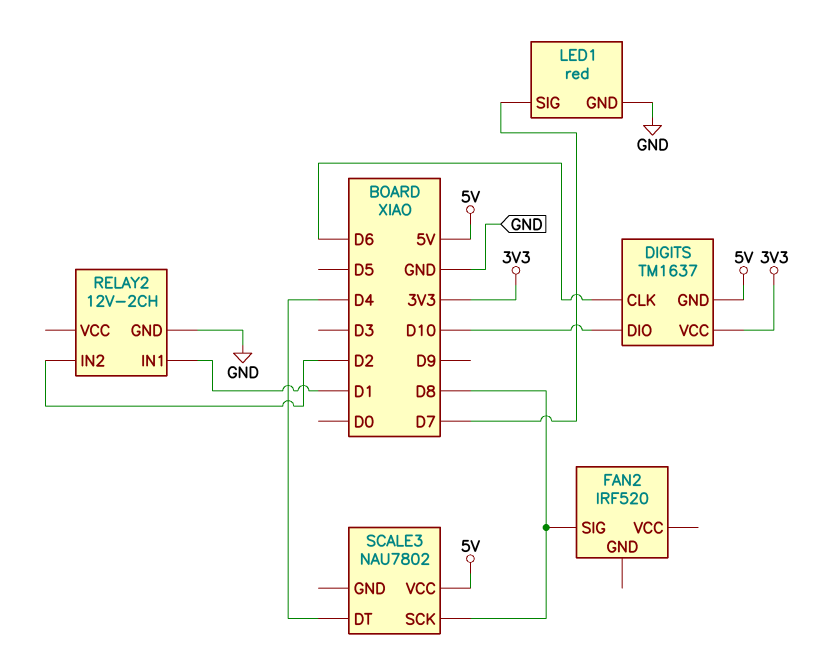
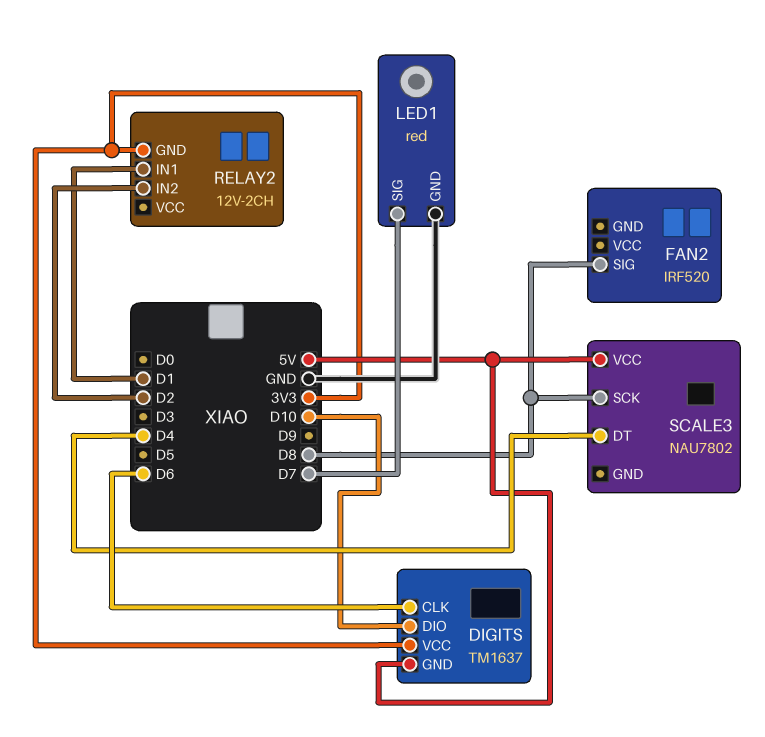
RELAY2 pin GND: GND -> 3V3

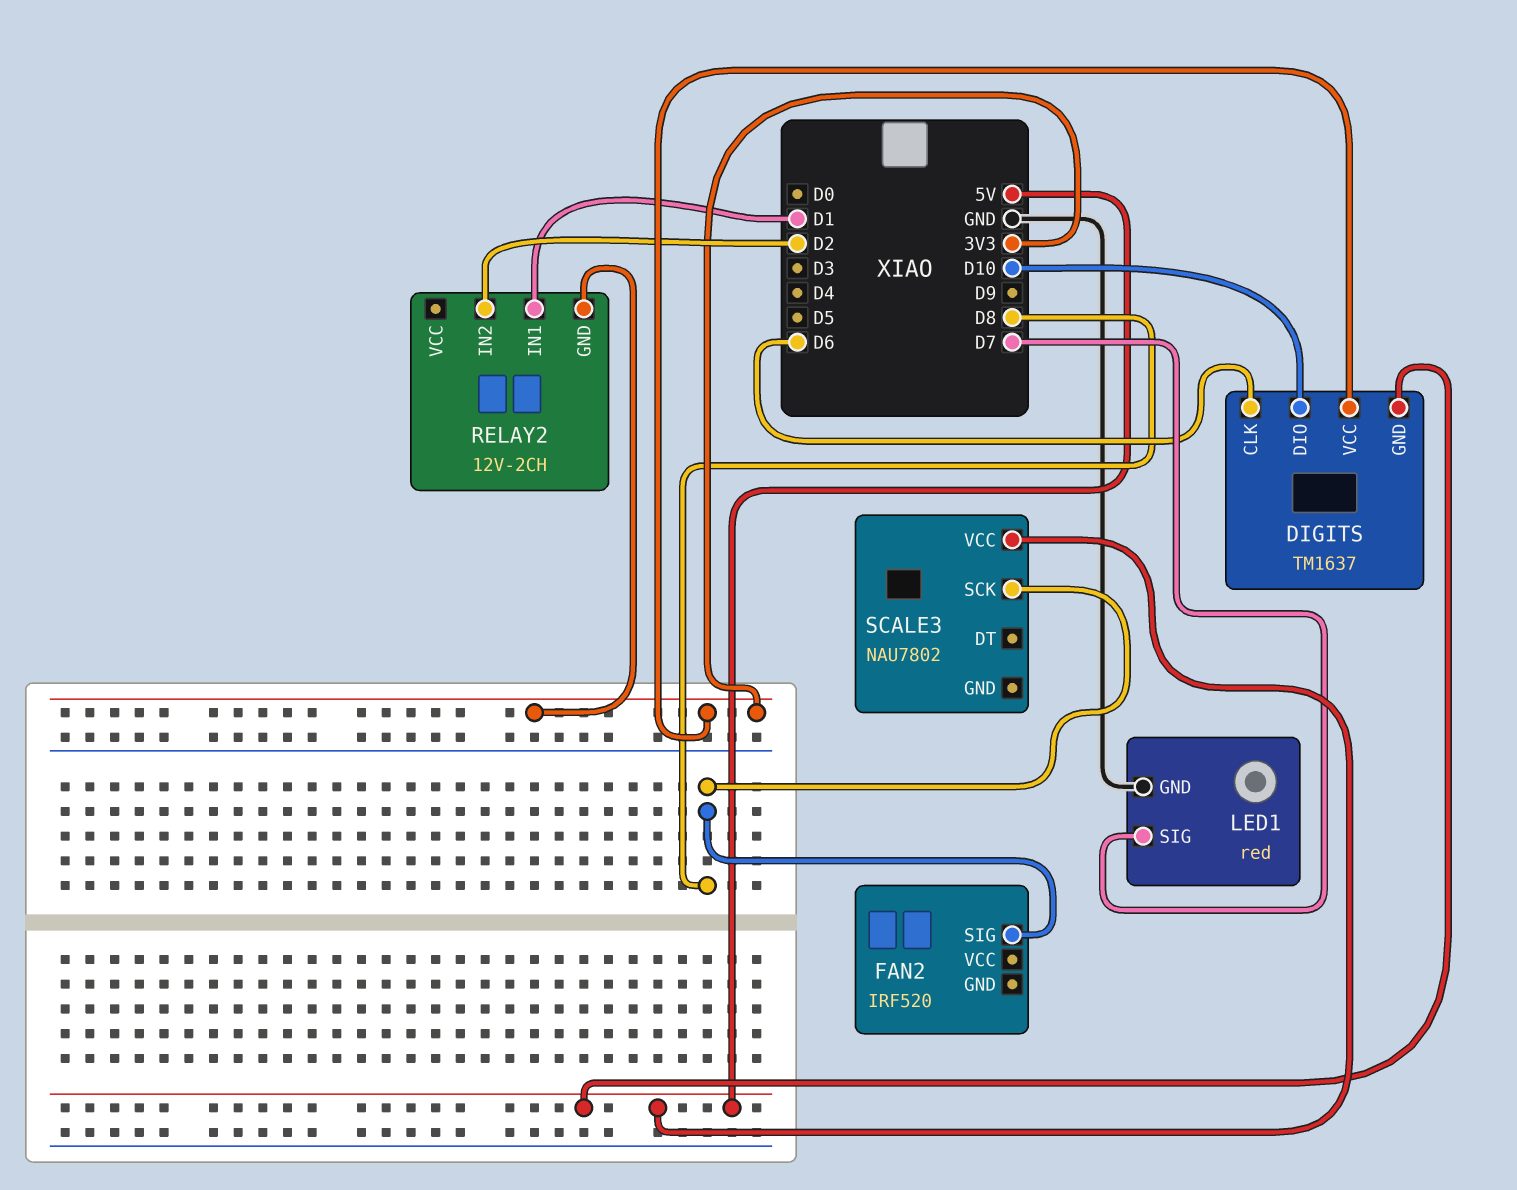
SCALE3 pin DT: D4 -> none

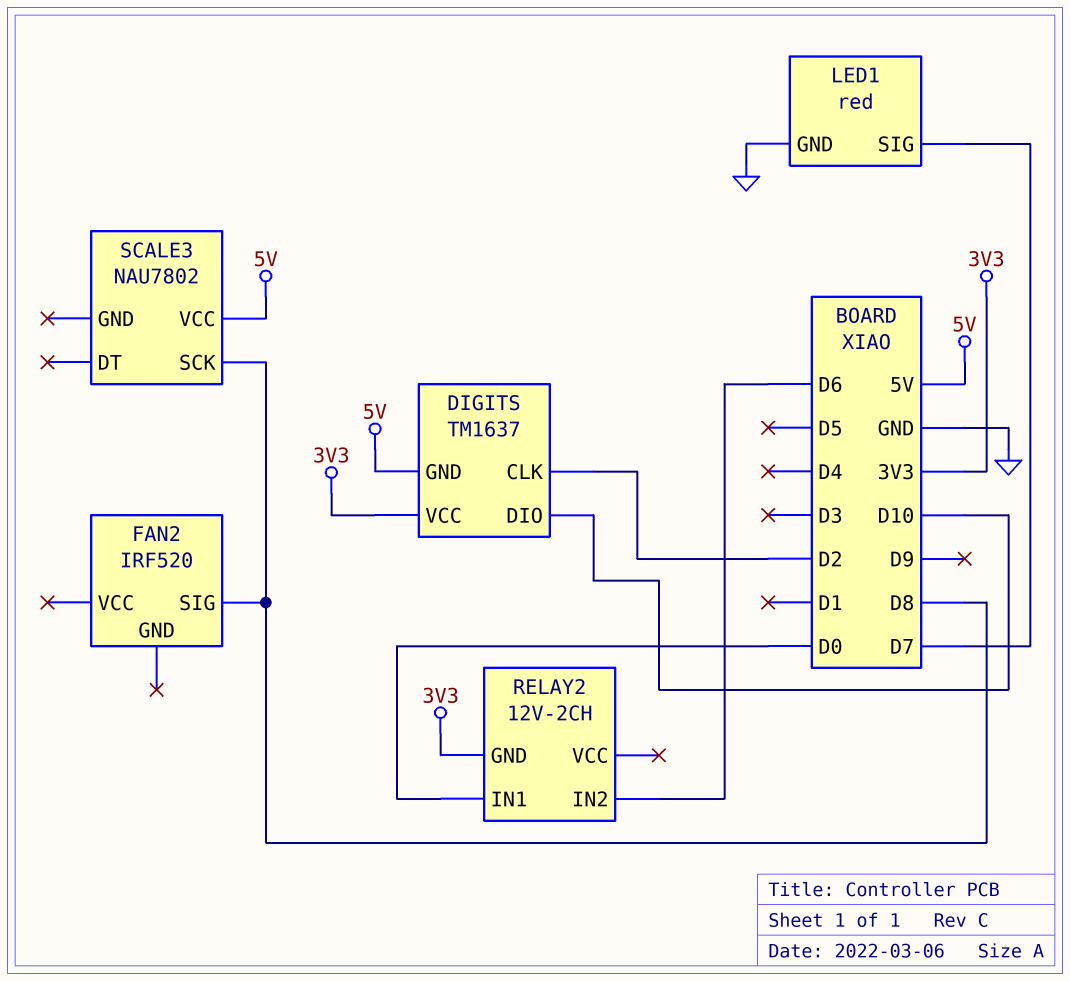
DIGITS pin CLK: D6 -> D2
RELAY2 pin IN1: D1 -> D0
RELAY2 pin IN2: D2 -> D6

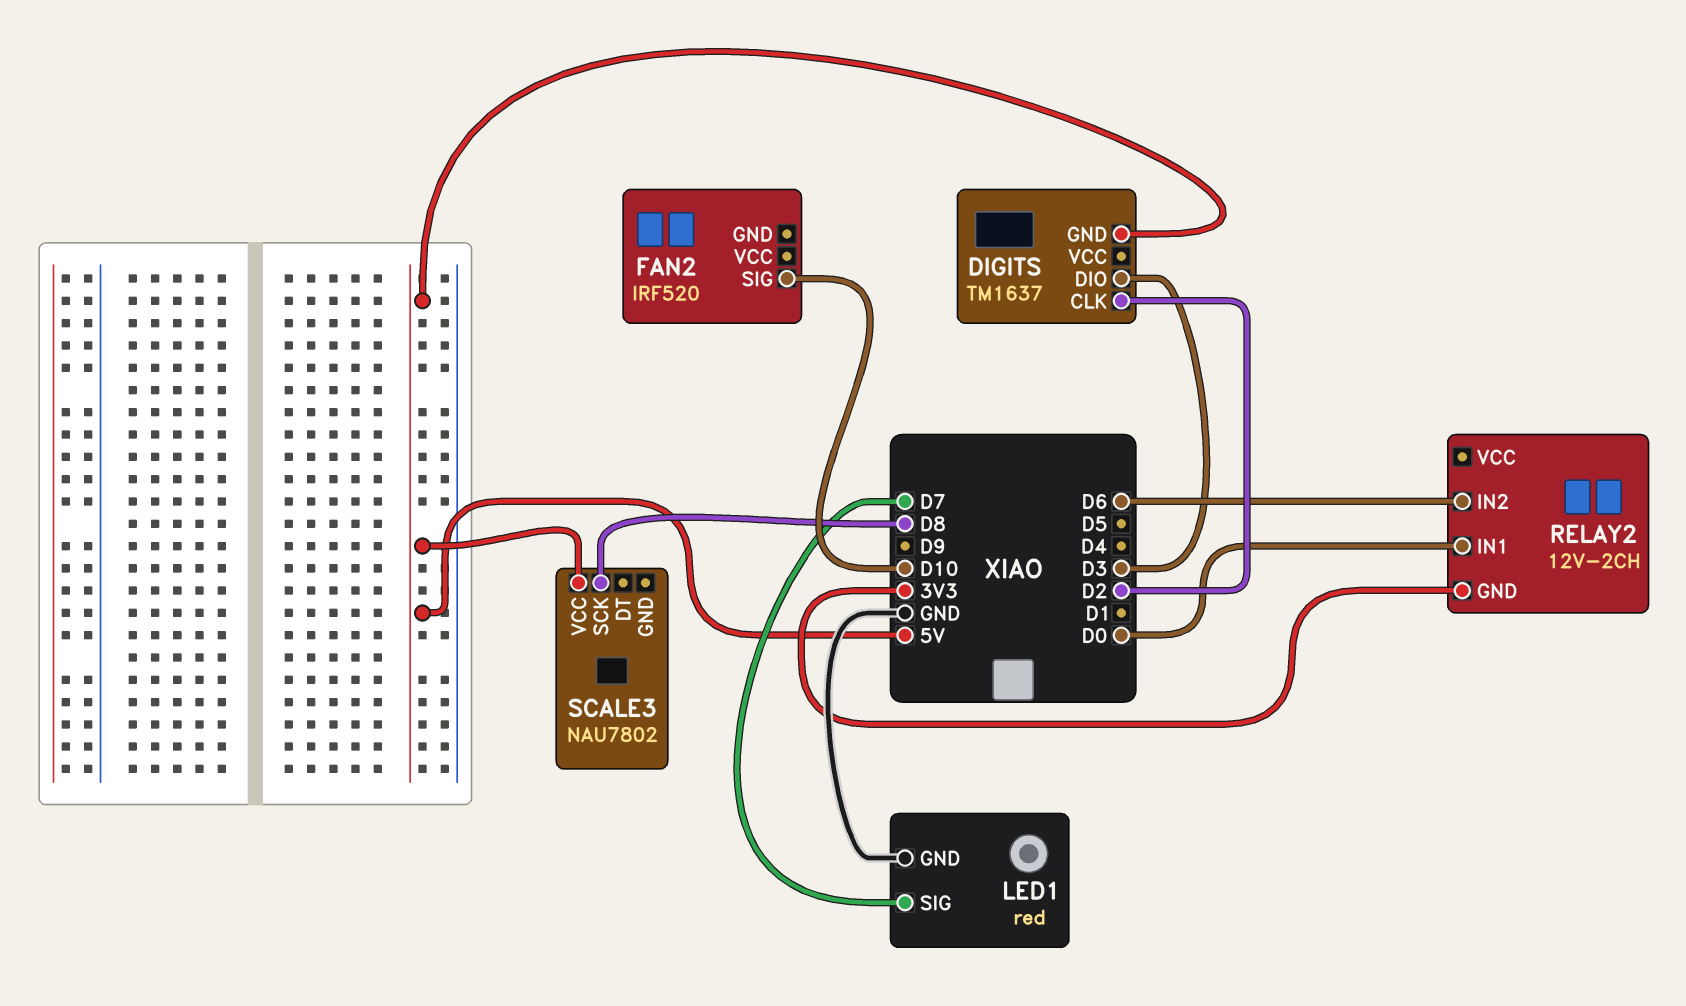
DIGITS pin DIO: D10 -> D3
DIGITS pin VCC: 3V3 -> none
FAN2 pin SIG: D8 -> D10

